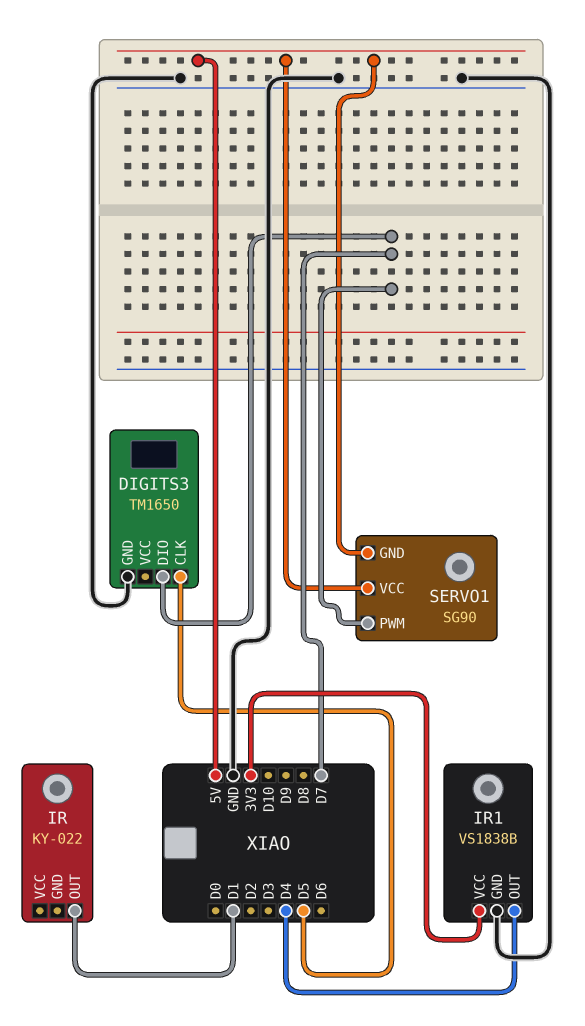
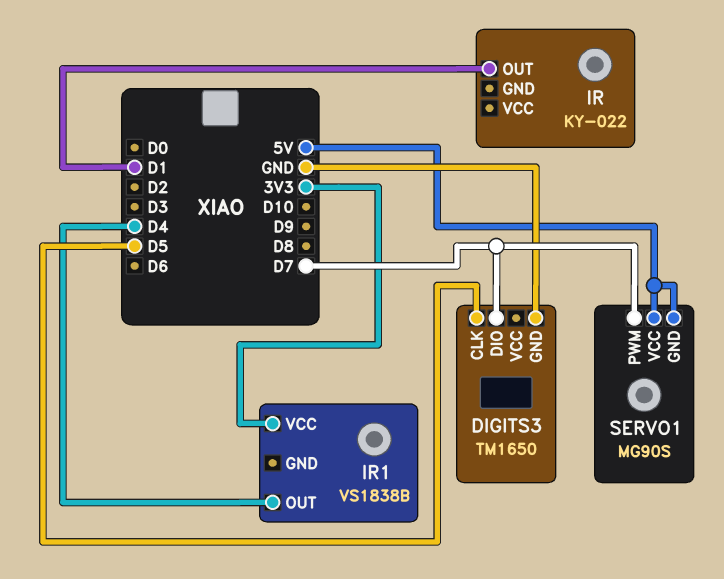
IR1 pin GND: GND -> none
SERVO1: SG90 -> MG90S

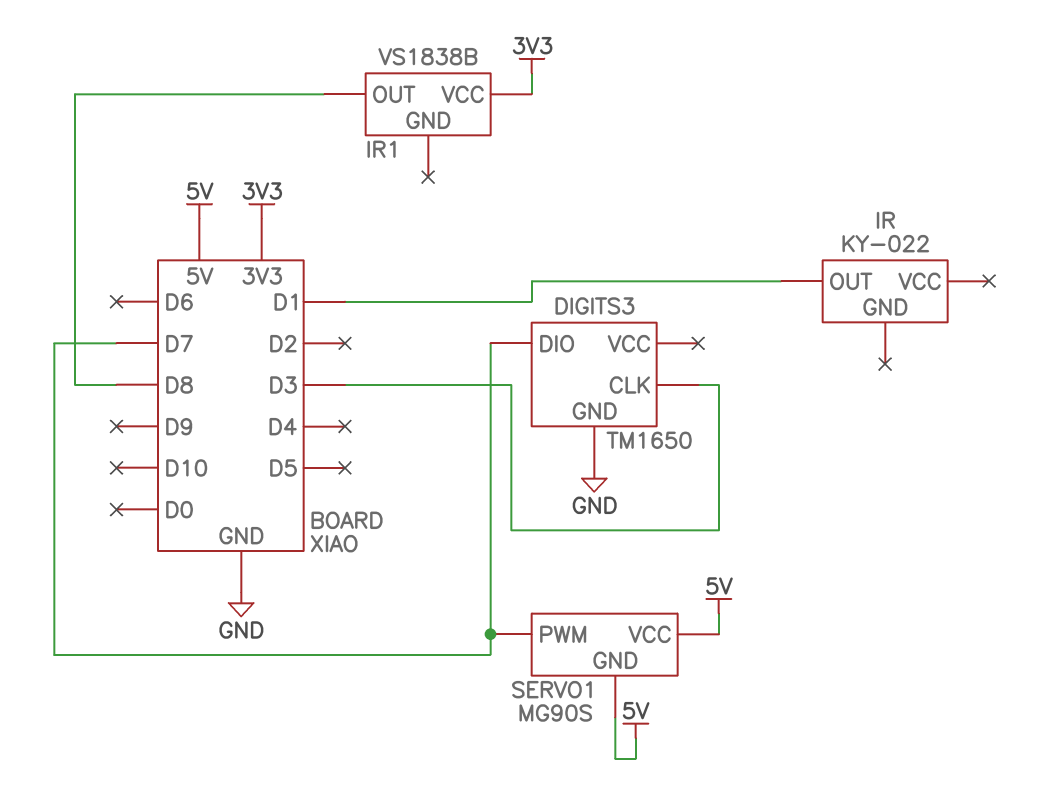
DIGITS3 pin CLK: D5 -> D3
IR1 pin OUT: D4 -> D8

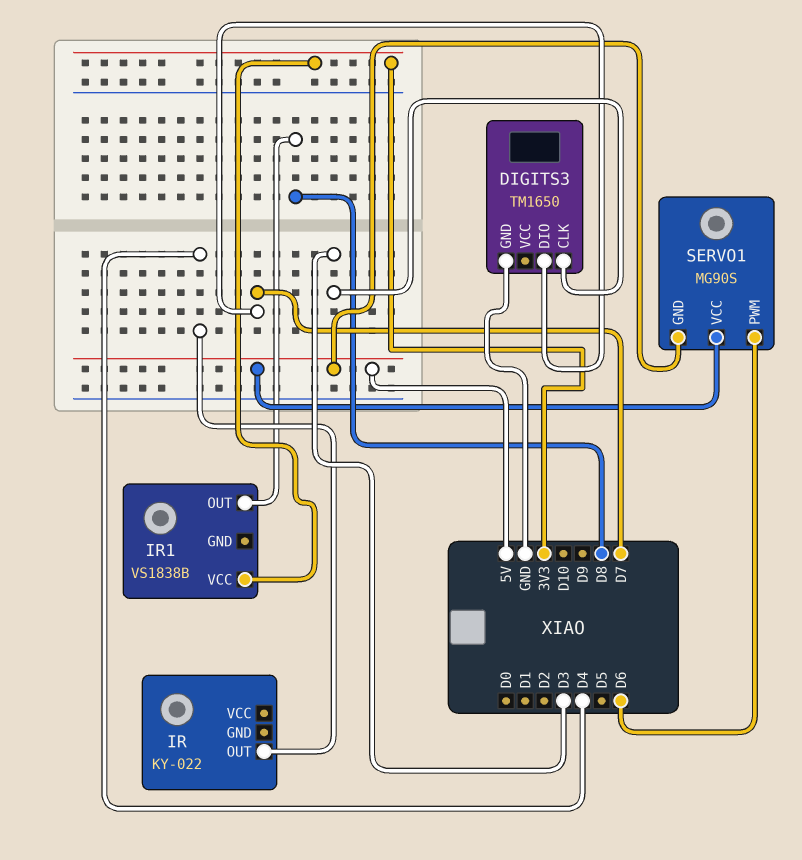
IR pin OUT: D1 -> D4
SERVO1 pin PWM: D7 -> D6

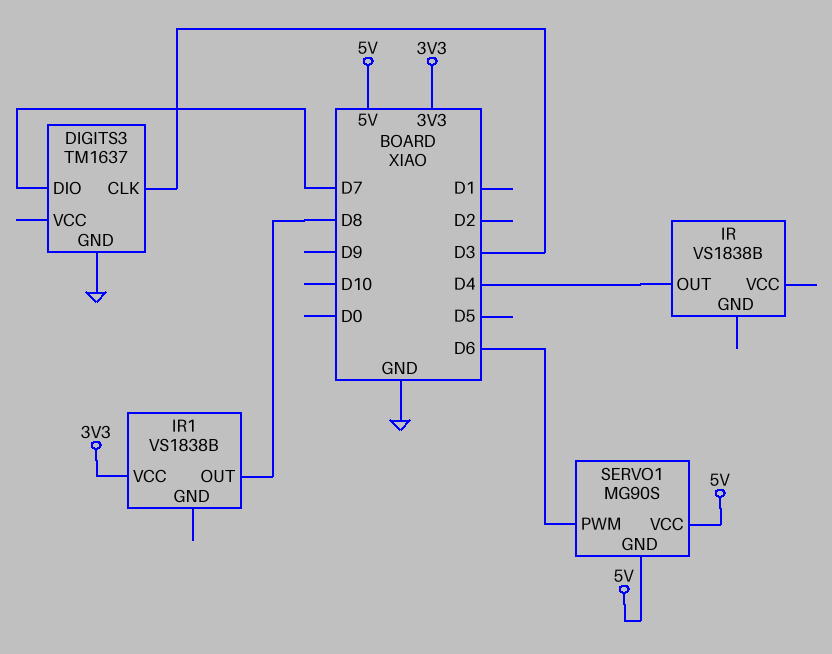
DIGITS3: TM1650 -> TM1637
IR: KY-022 -> VS1838B

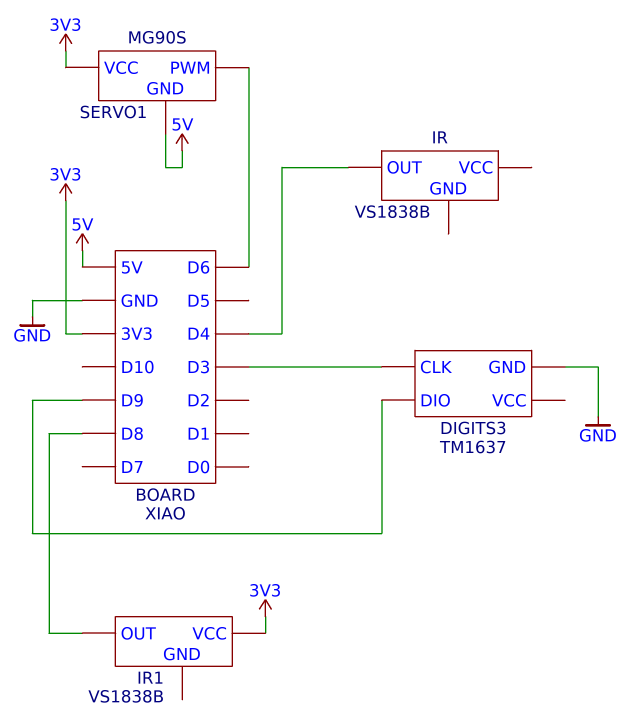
DIGITS3 pin DIO: D7 -> D9
SERVO1 pin VCC: 5V -> 3V3

